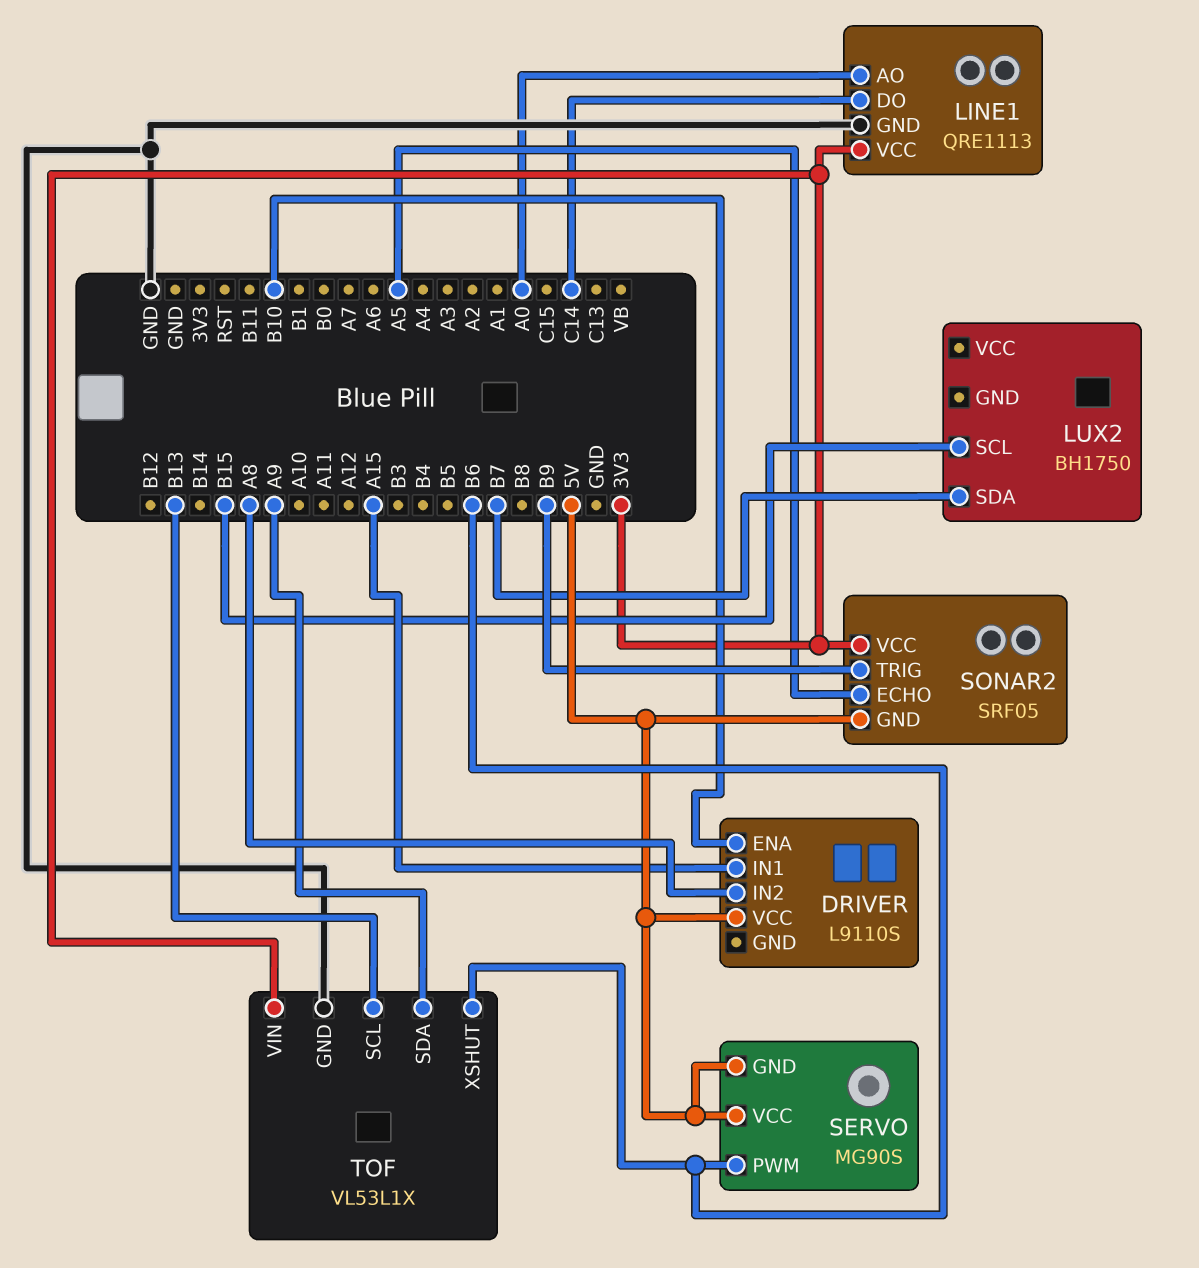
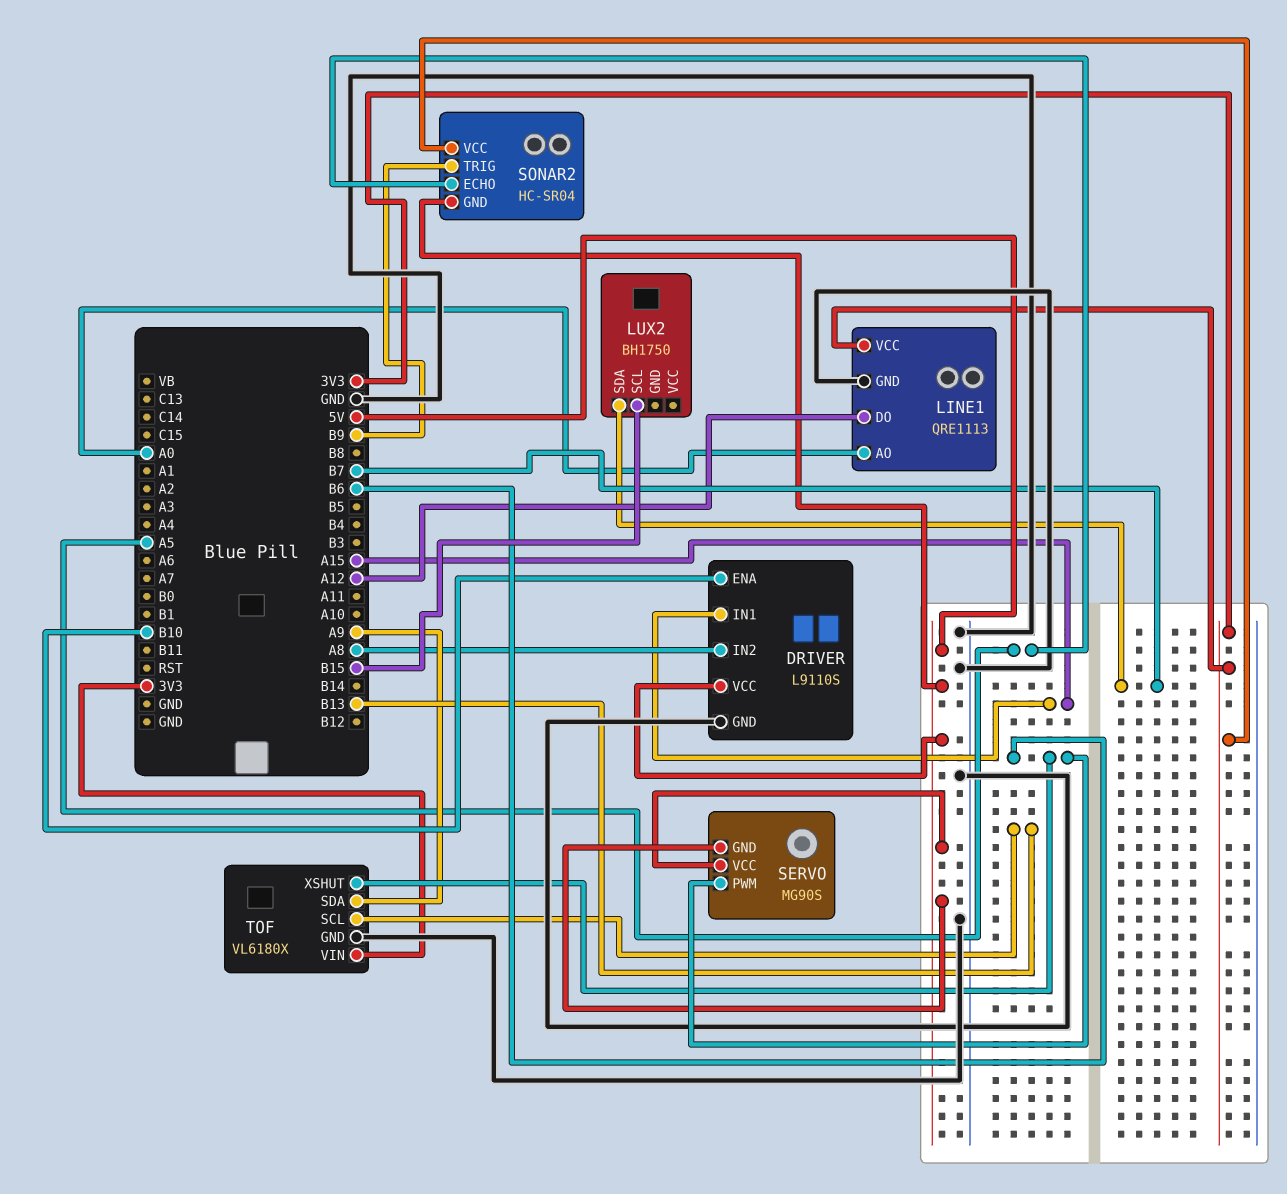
DRIVER pin GND: none -> GND
LINE1 pin DO: C14 -> A12
SONAR2: SRF05 -> HC-SR04
TOF: VL53L1X -> VL6180X

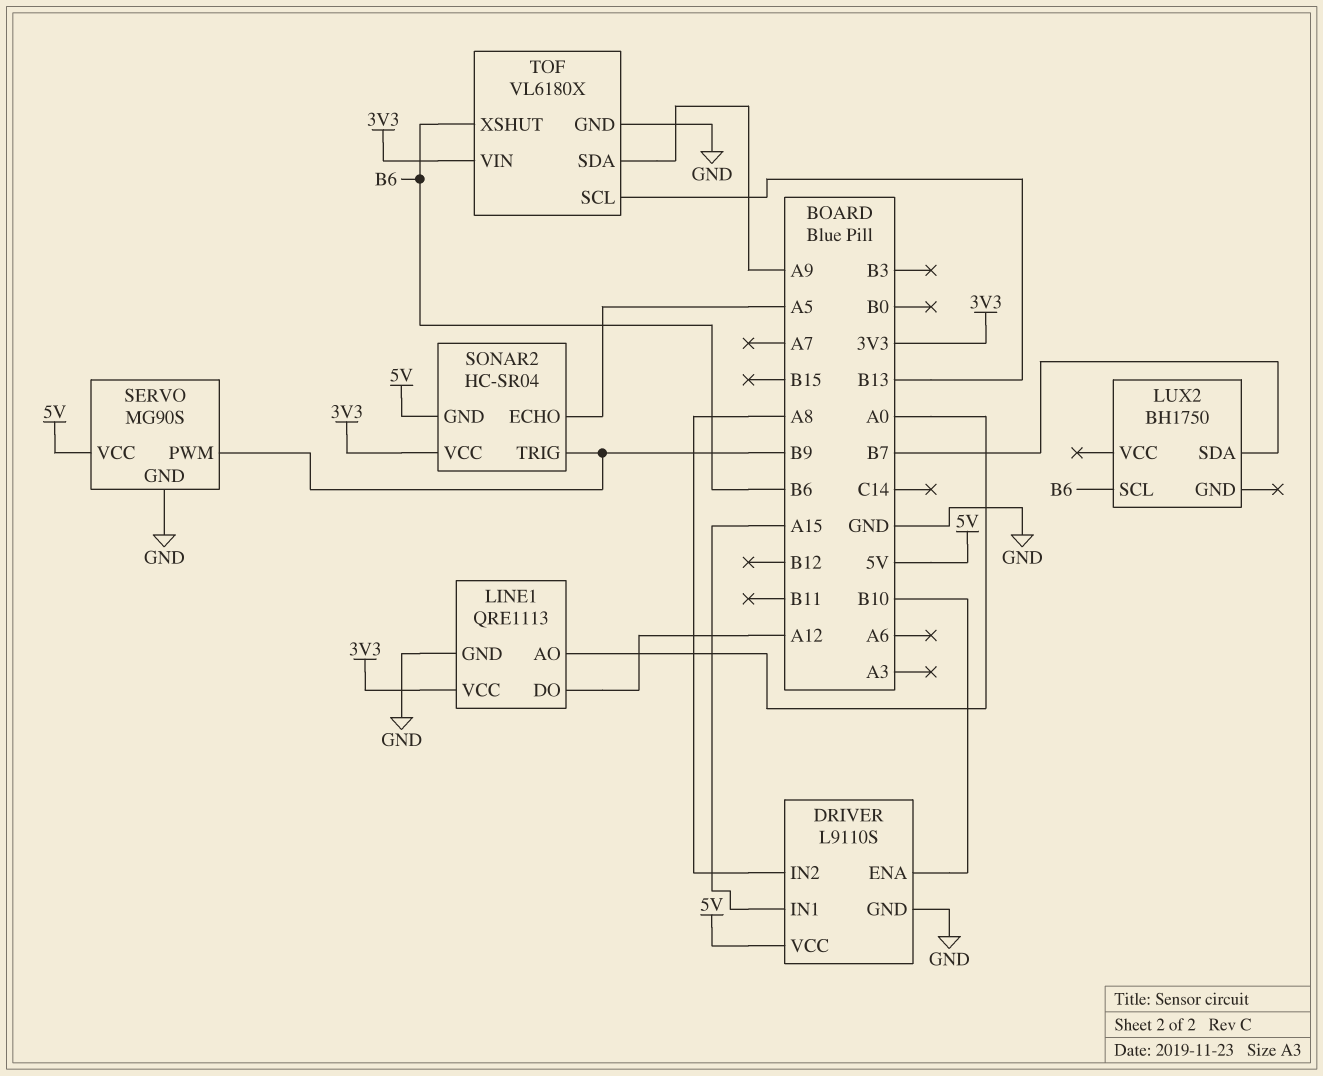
LUX2 pin SCL: B15 -> B6
SERVO pin GND: 5V -> GND
SERVO pin PWM: B6 -> B9

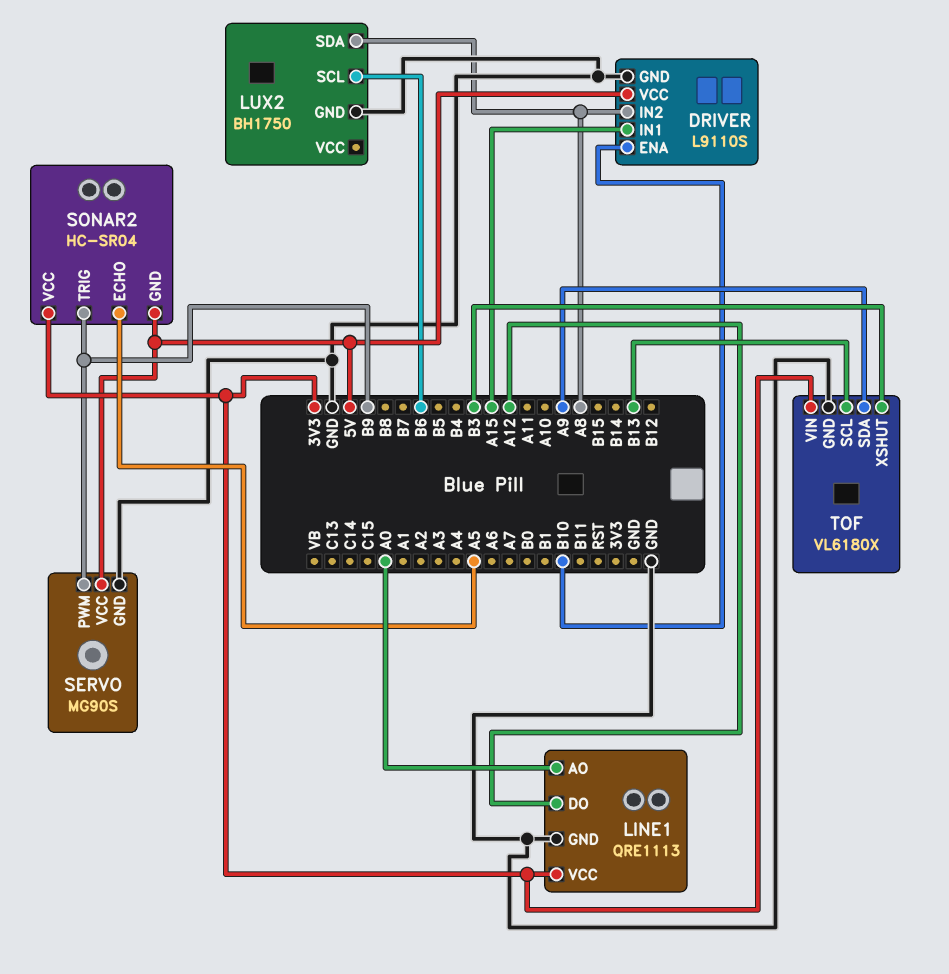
LUX2 pin GND: none -> GND
LUX2 pin SDA: B7 -> A8
TOF pin XSHUT: B6 -> B3

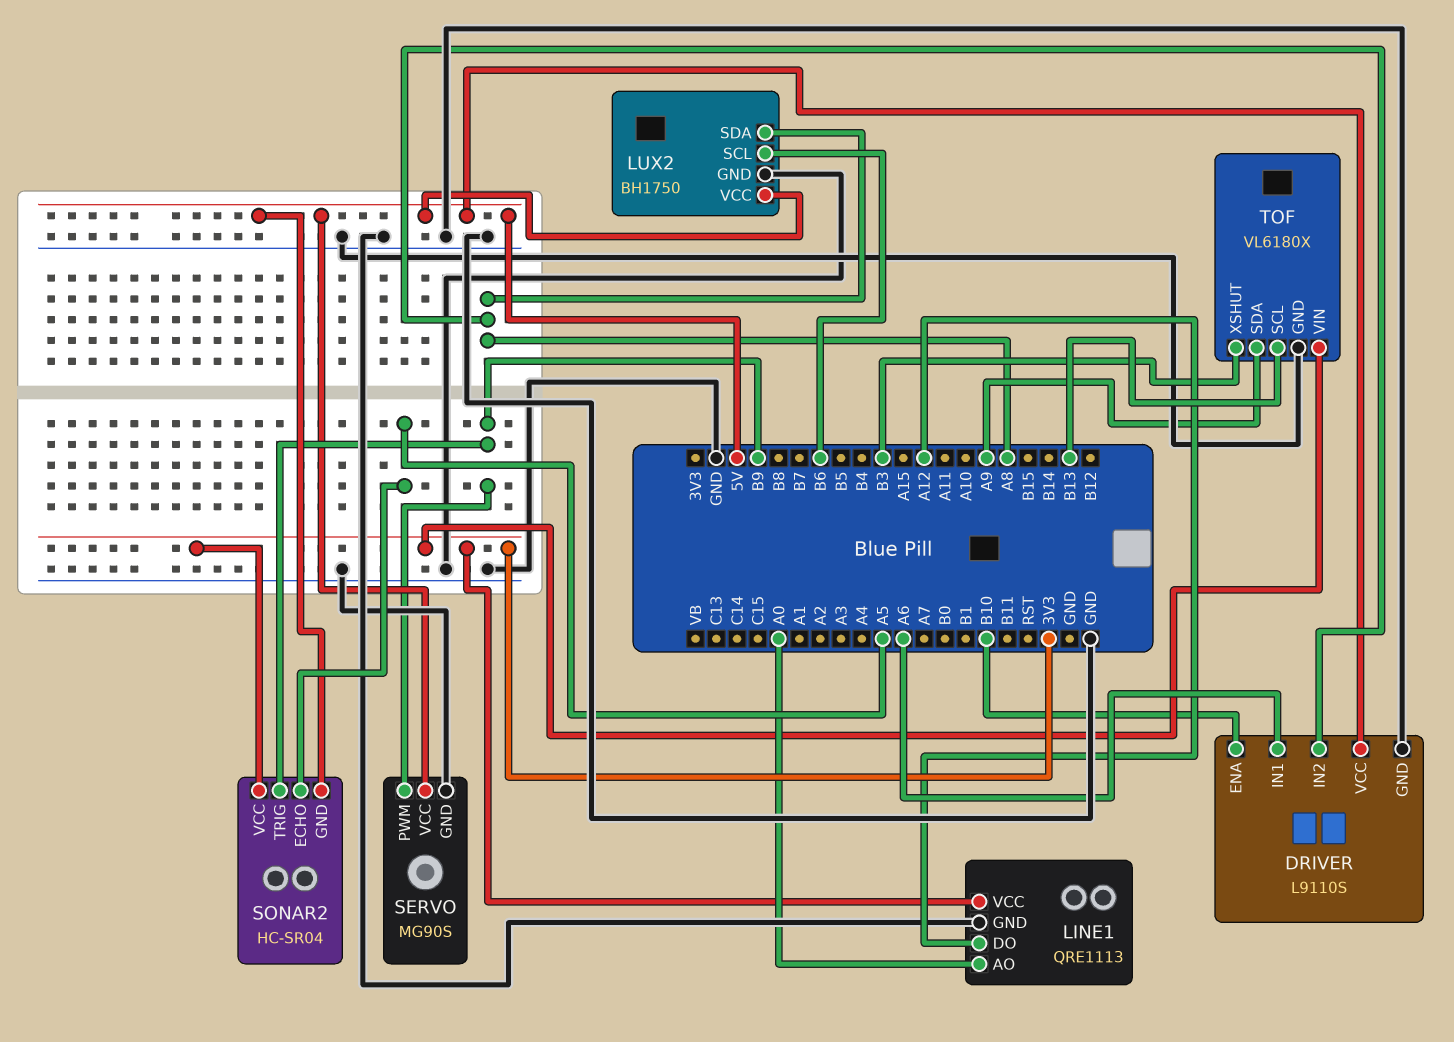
DRIVER pin IN1: A15 -> A6
LUX2 pin VCC: none -> 5V

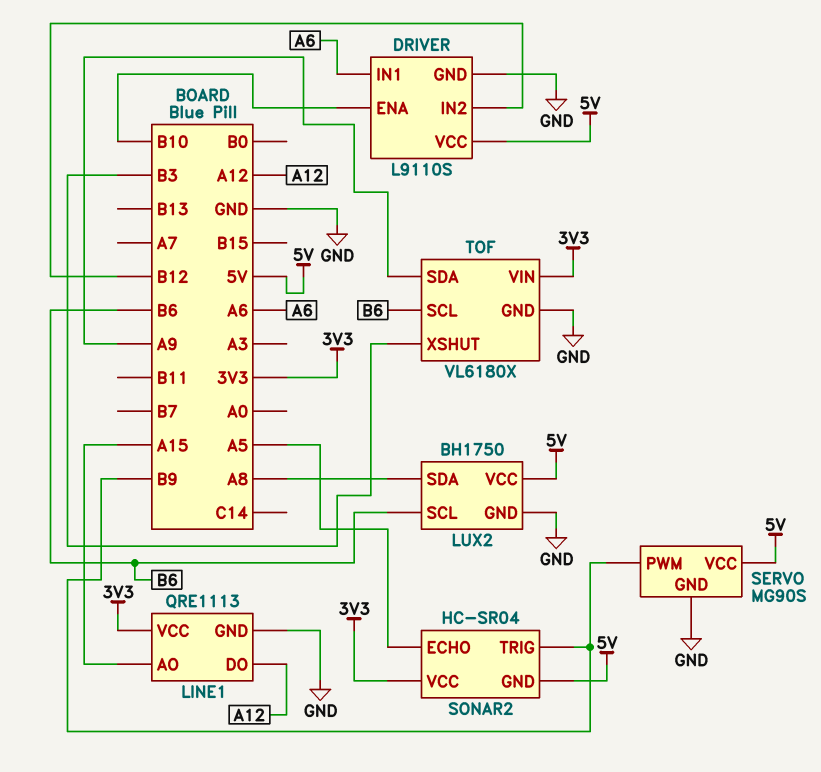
DRIVER pin IN2: A8 -> B12
LINE1 pin AO: A0 -> A15
TOF pin SCL: B13 -> B6

